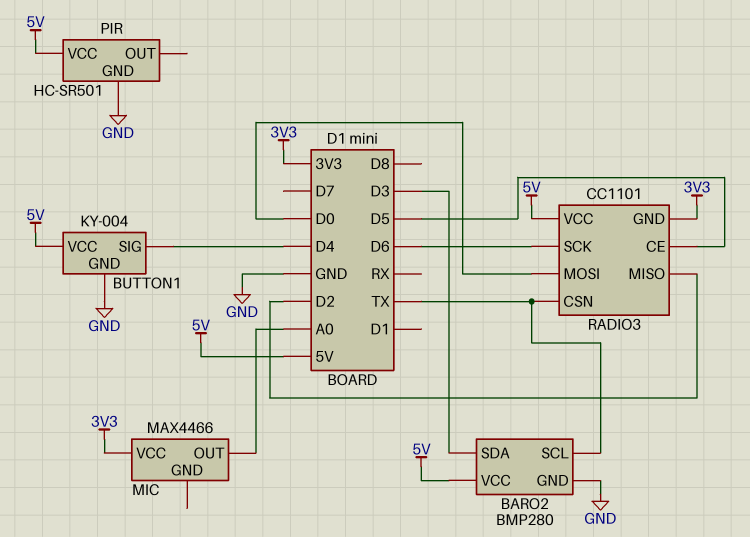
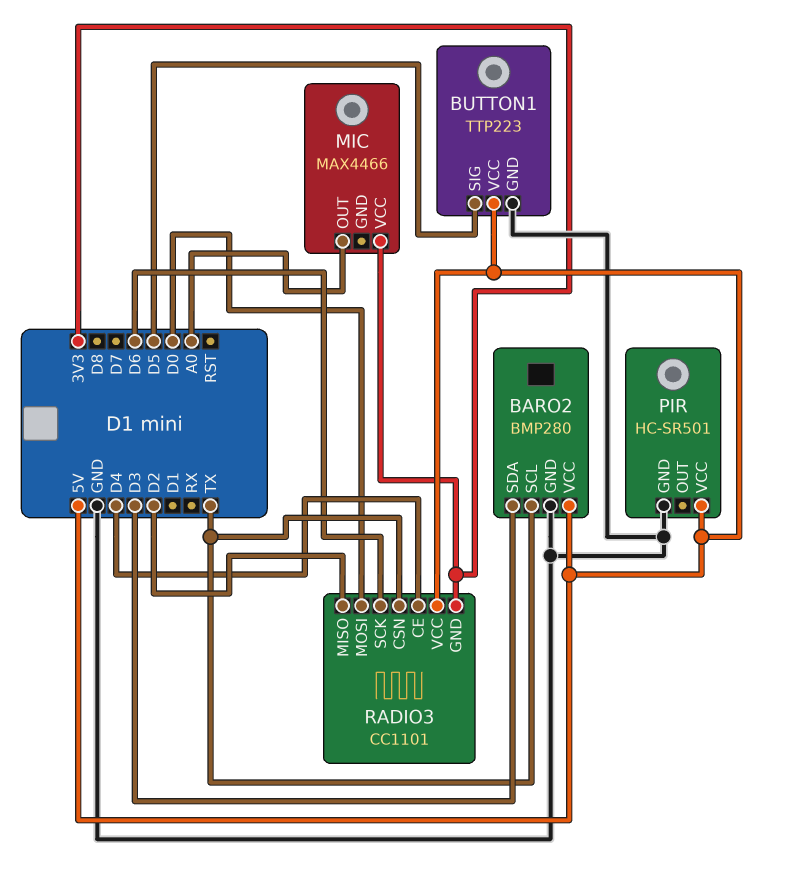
BUTTON1: KY-004 -> TTP223
BUTTON1 pin SIG: D4 -> D5
RADIO3 pin CE: D5 -> D4

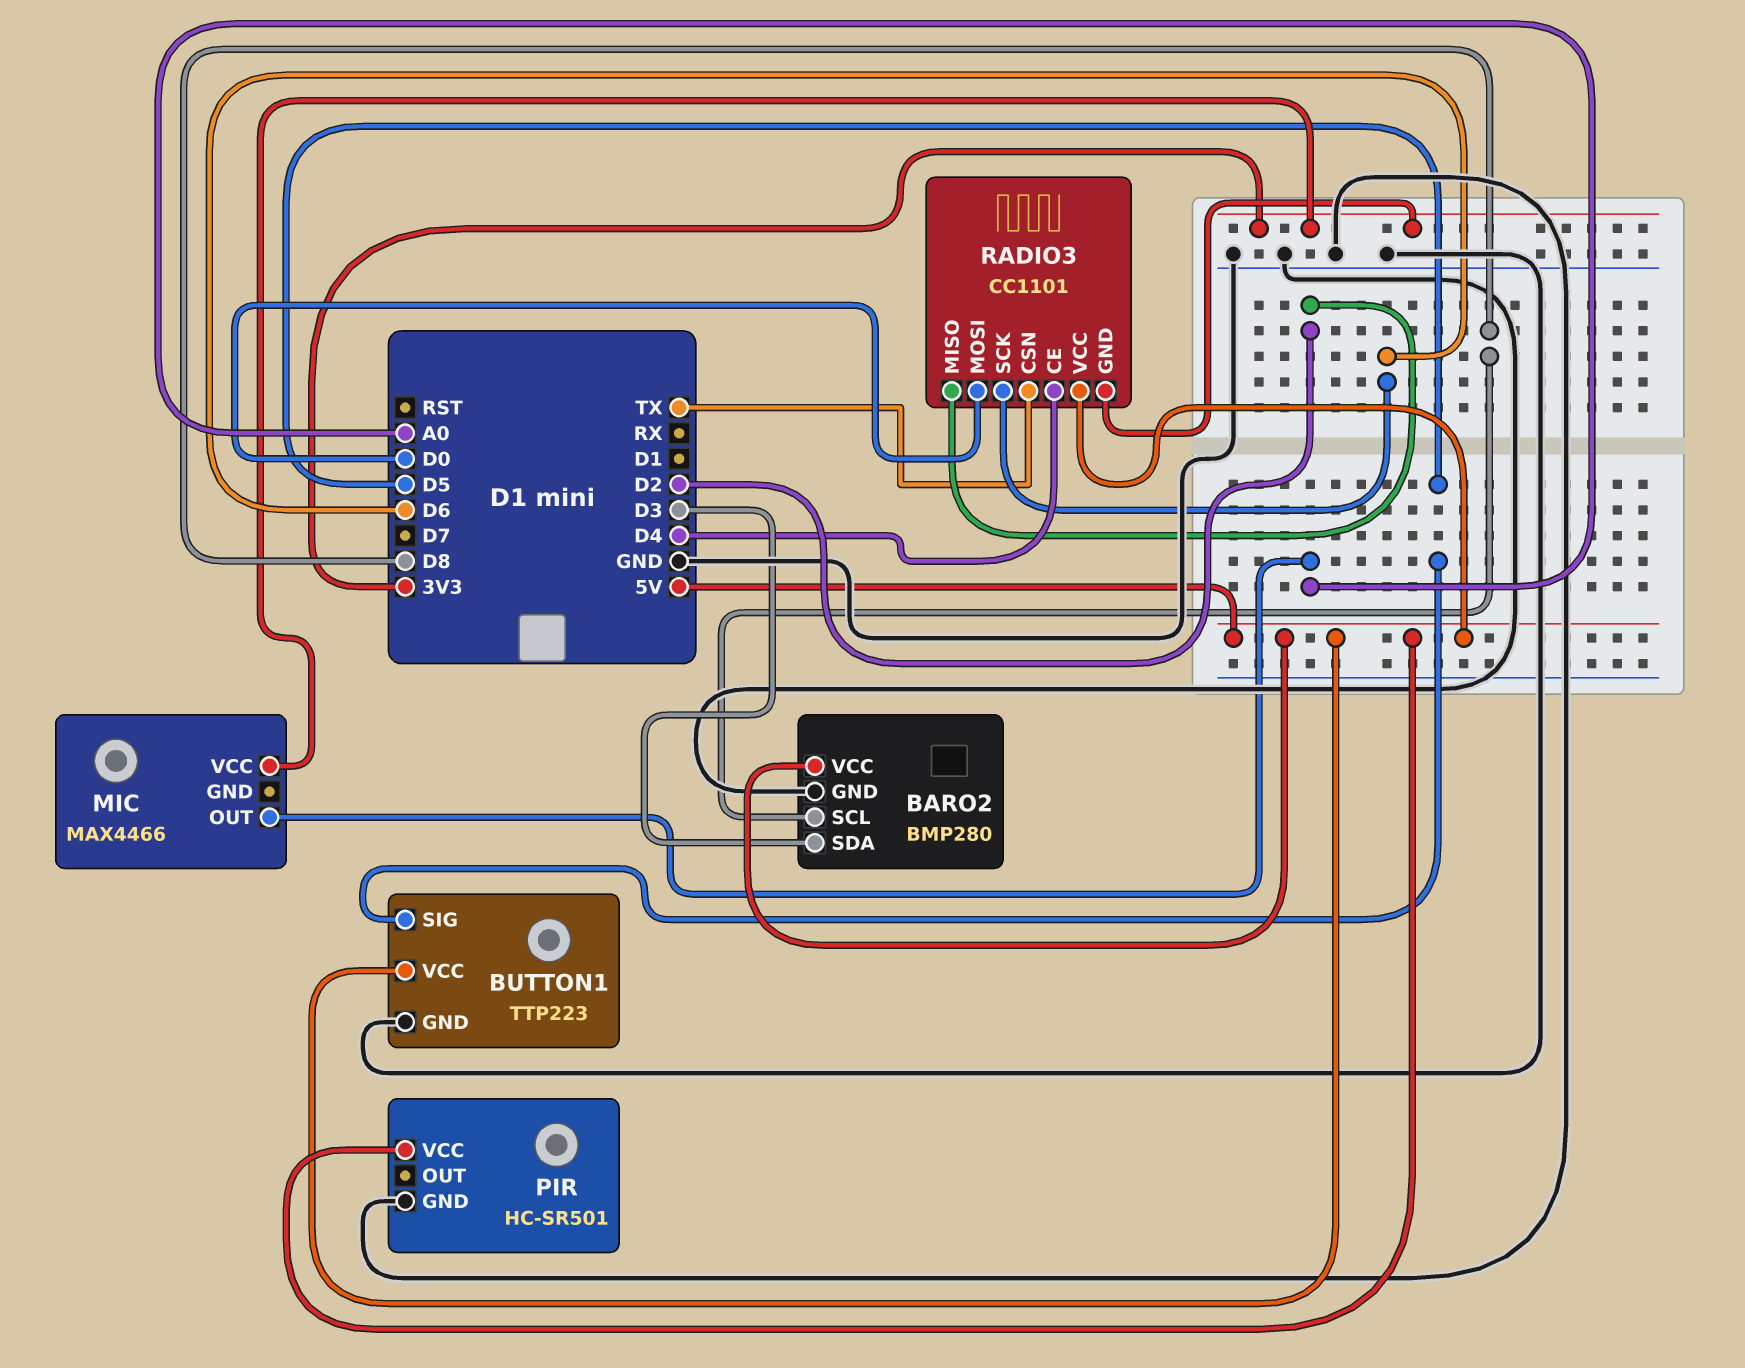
BARO2 pin SCL: TX -> D8

